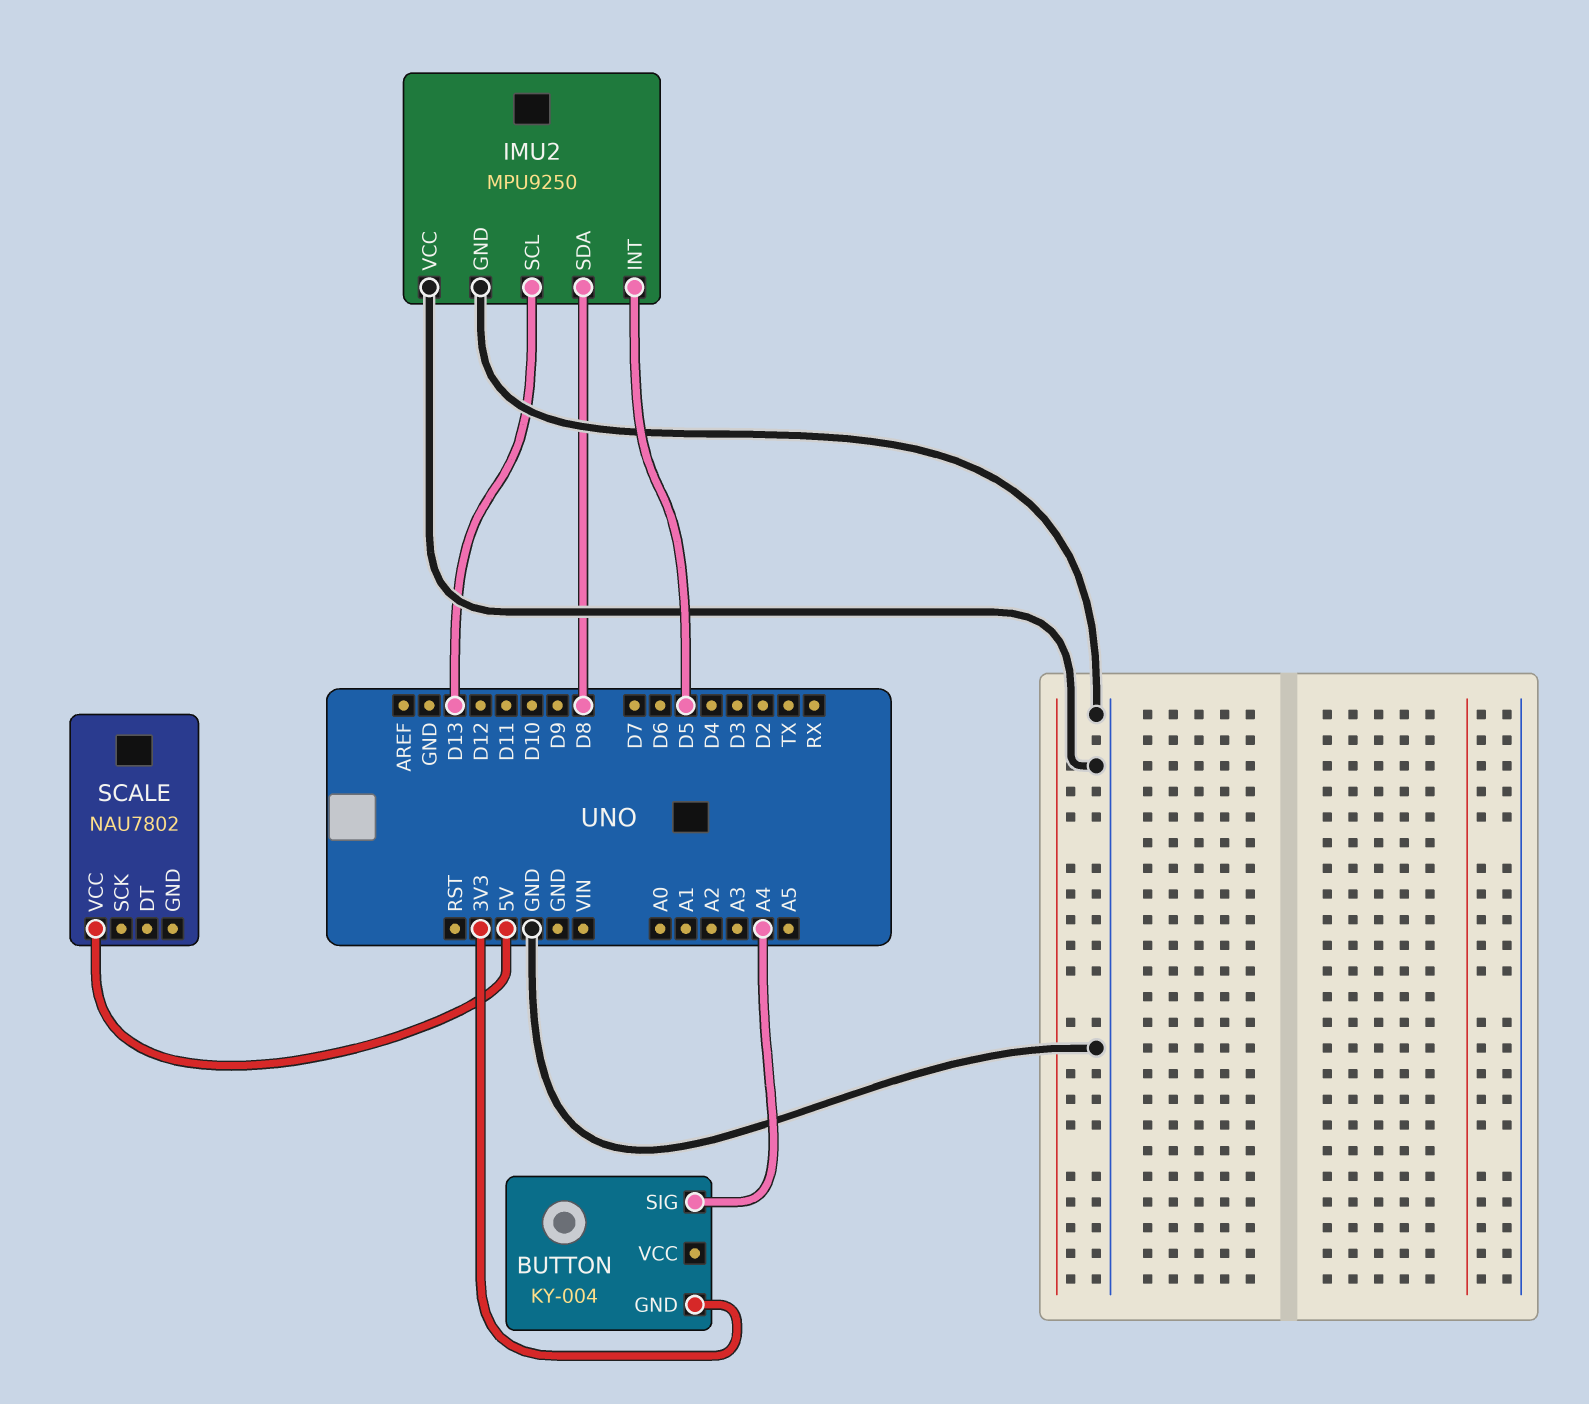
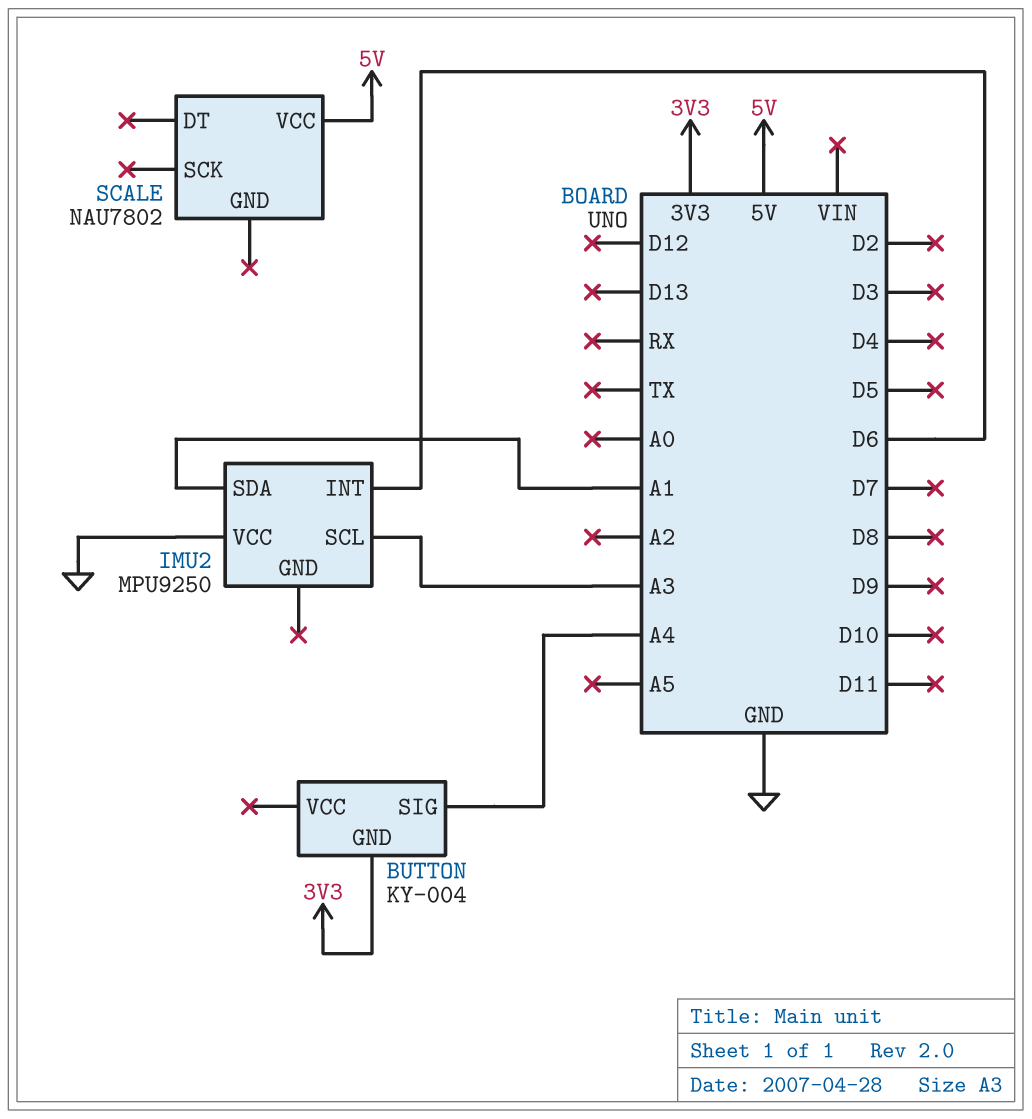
IMU2 pin GND: GND -> none
IMU2 pin INT: D5 -> D6
IMU2 pin SCL: D13 -> A3
IMU2 pin SDA: D8 -> A1

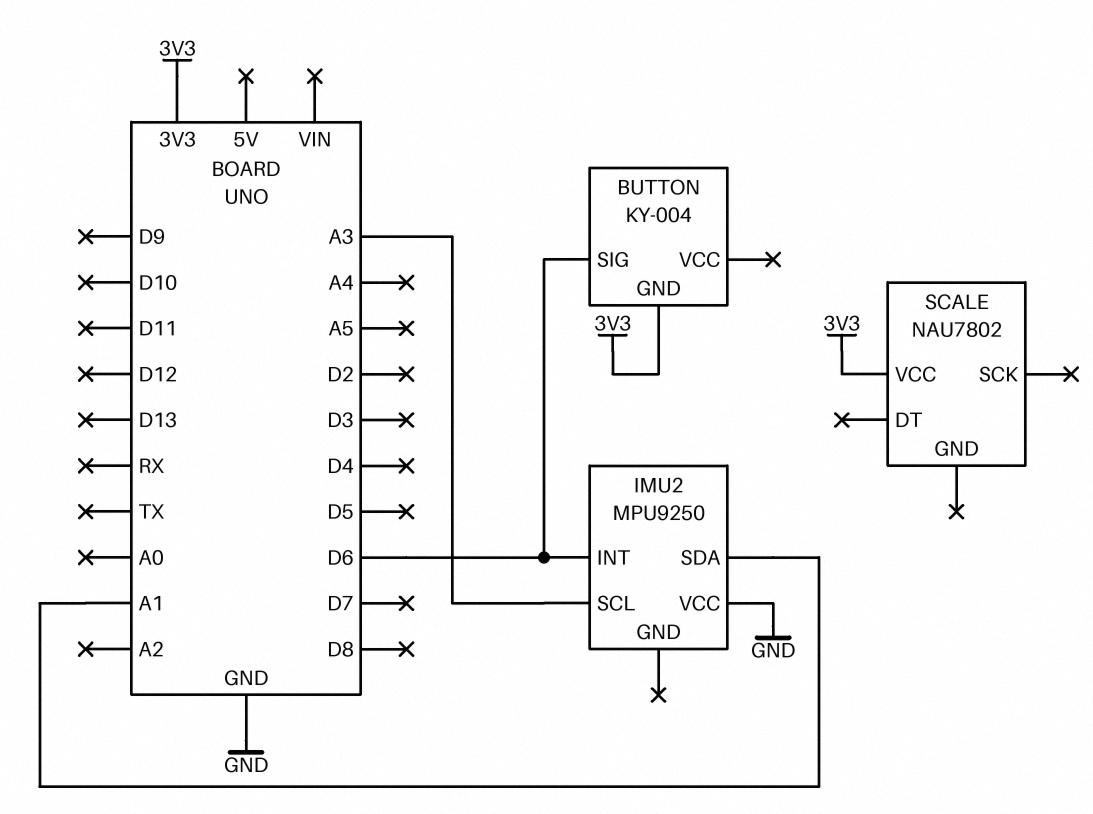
BUTTON pin SIG: A4 -> D6
SCALE pin VCC: 5V -> 3V3

